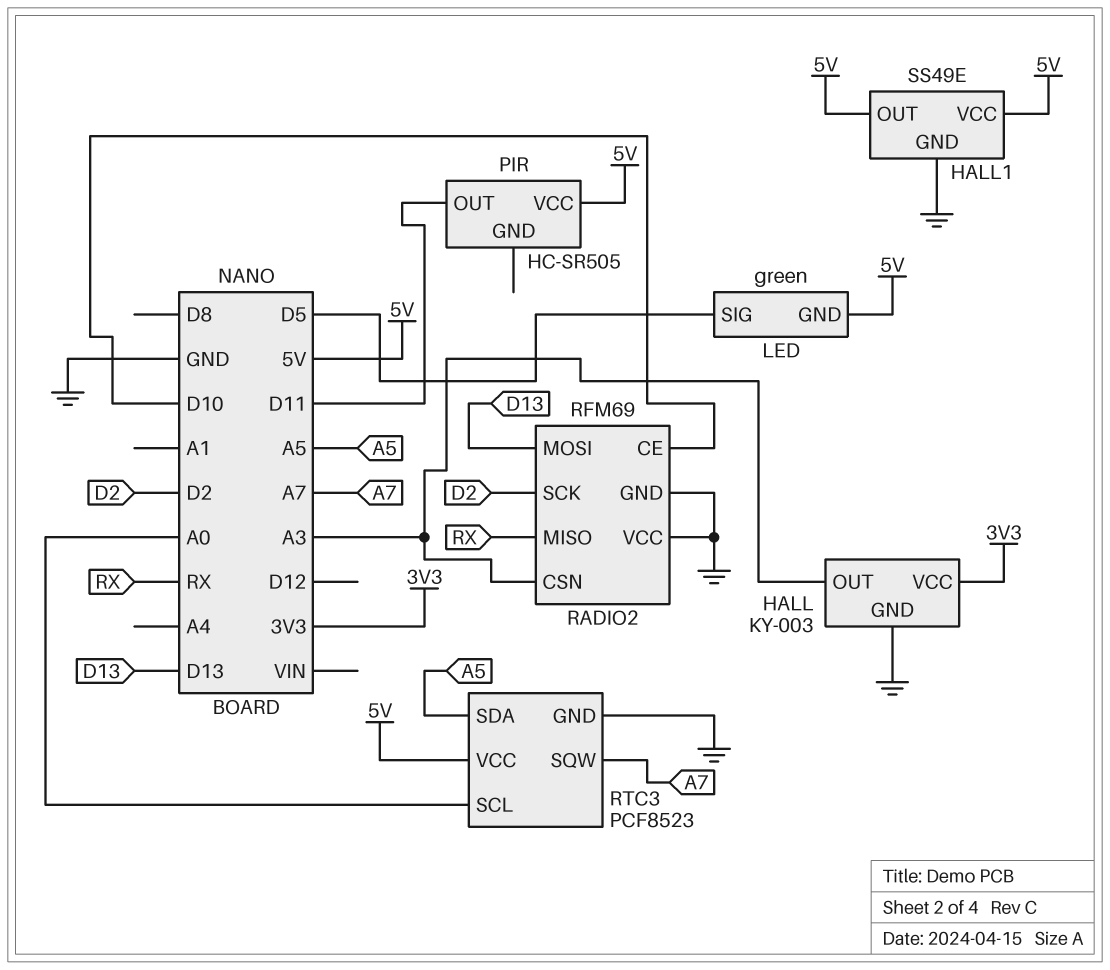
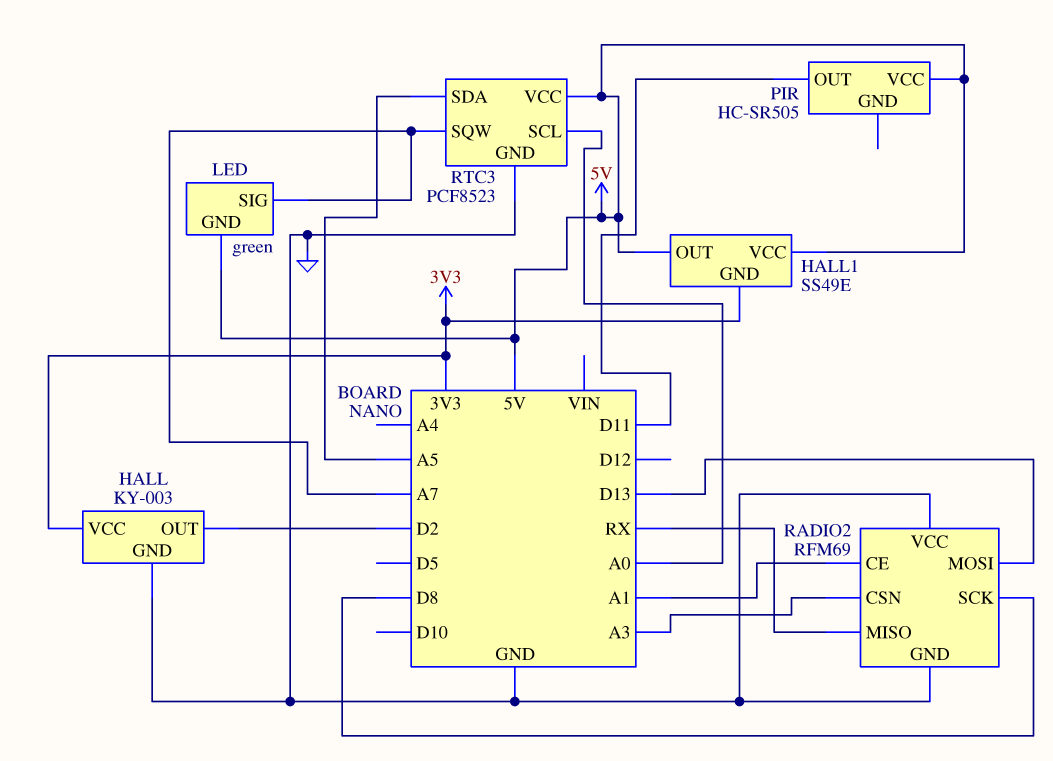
HALL pin OUT: A3 -> D2
HALL1 pin GND: GND -> 3V3
LED pin SIG: D5 -> A7
RADIO2 pin CE: D10 -> A1
RADIO2 pin SCK: D2 -> D8

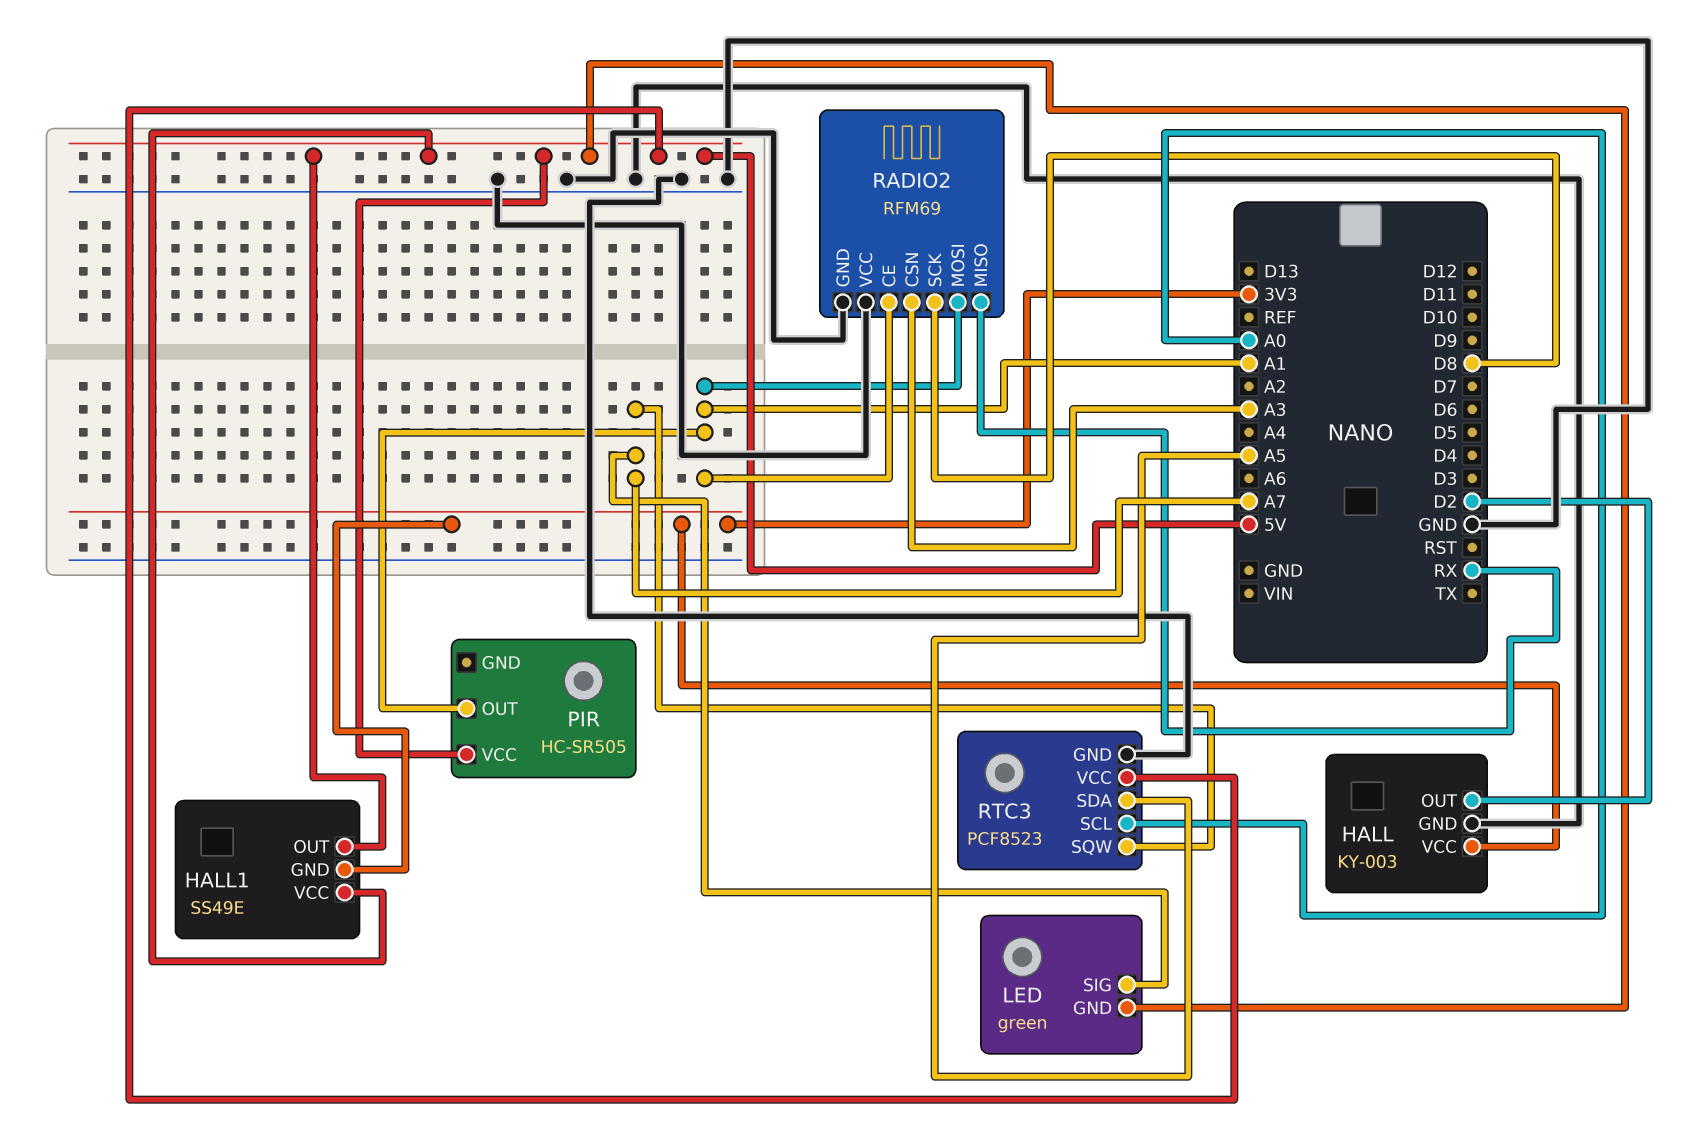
PIR pin OUT: D11 -> A1
RADIO2 pin MOSI: D13 -> A1

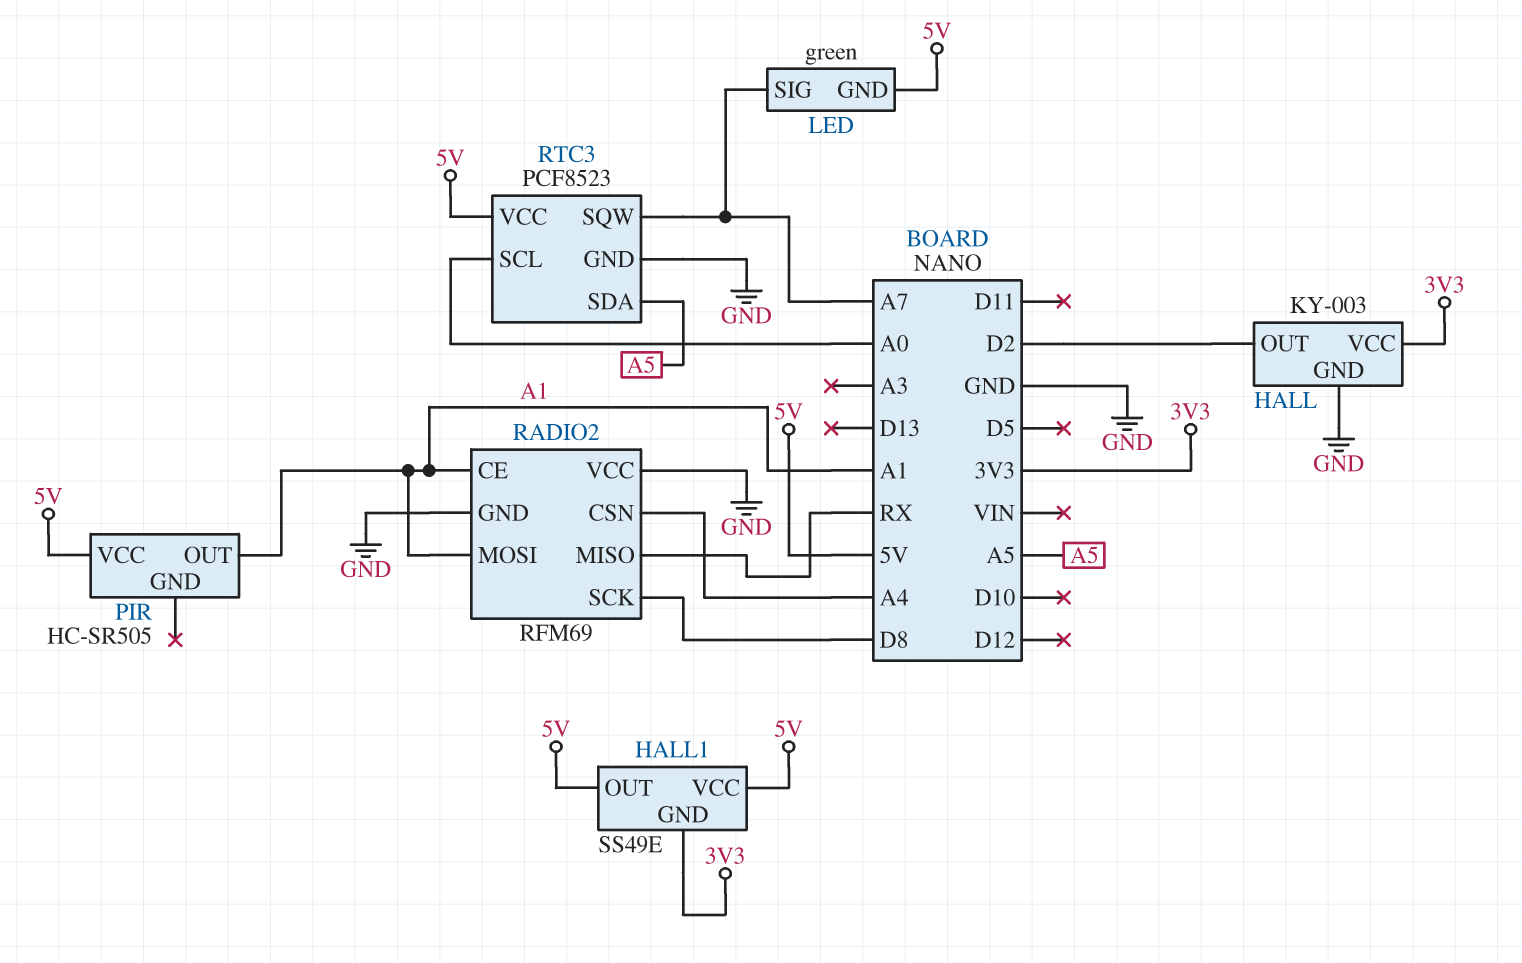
RADIO2 pin CSN: A3 -> A4

